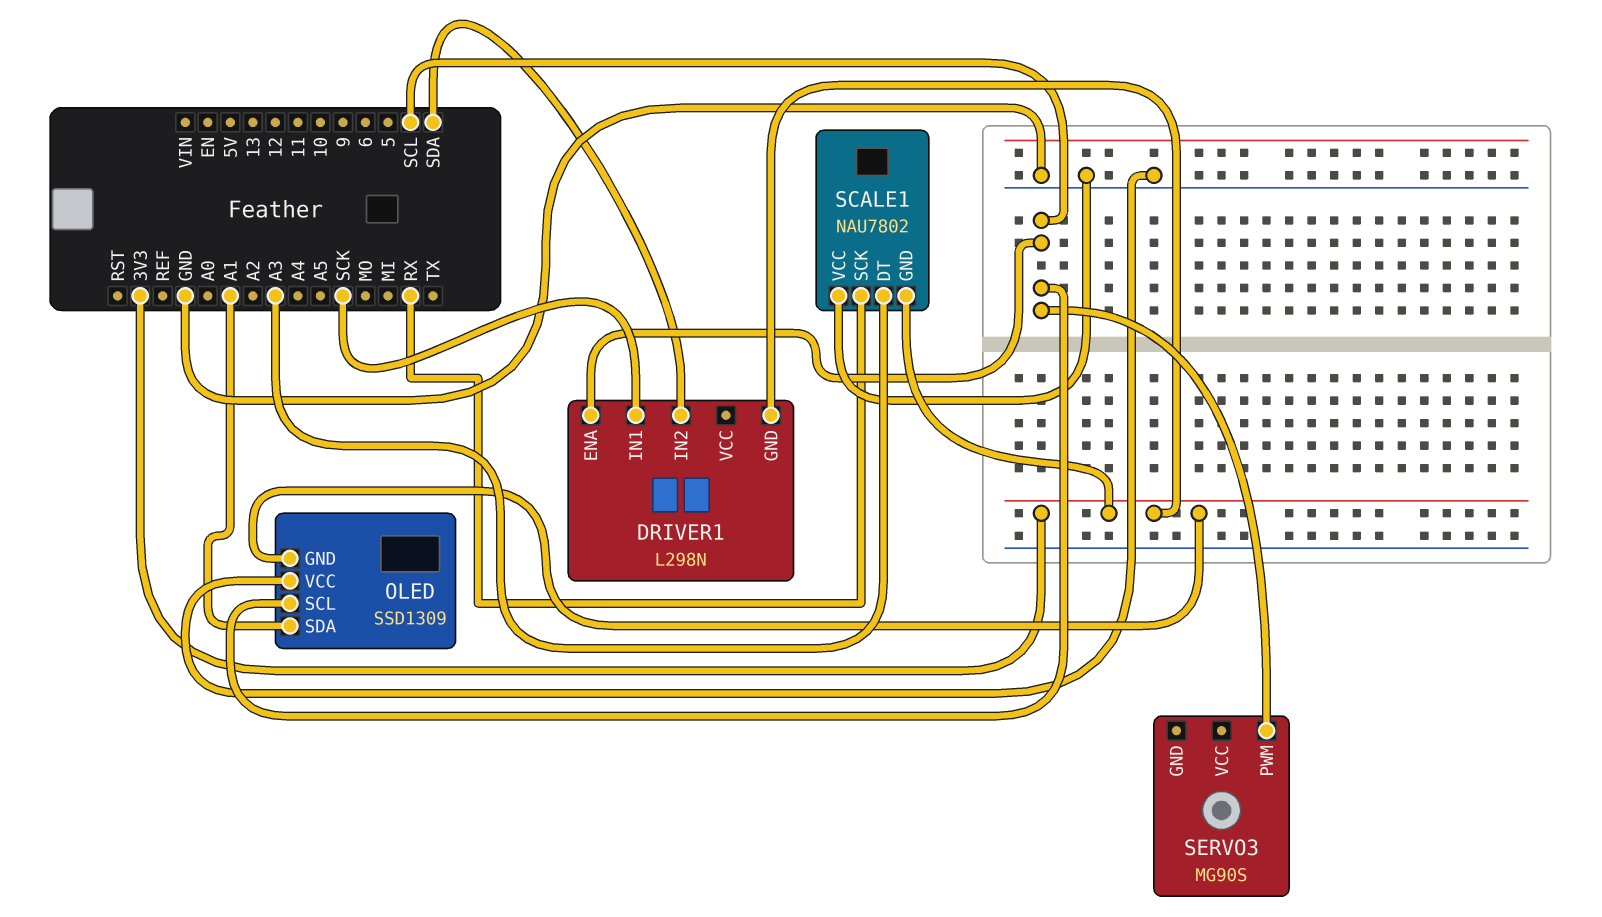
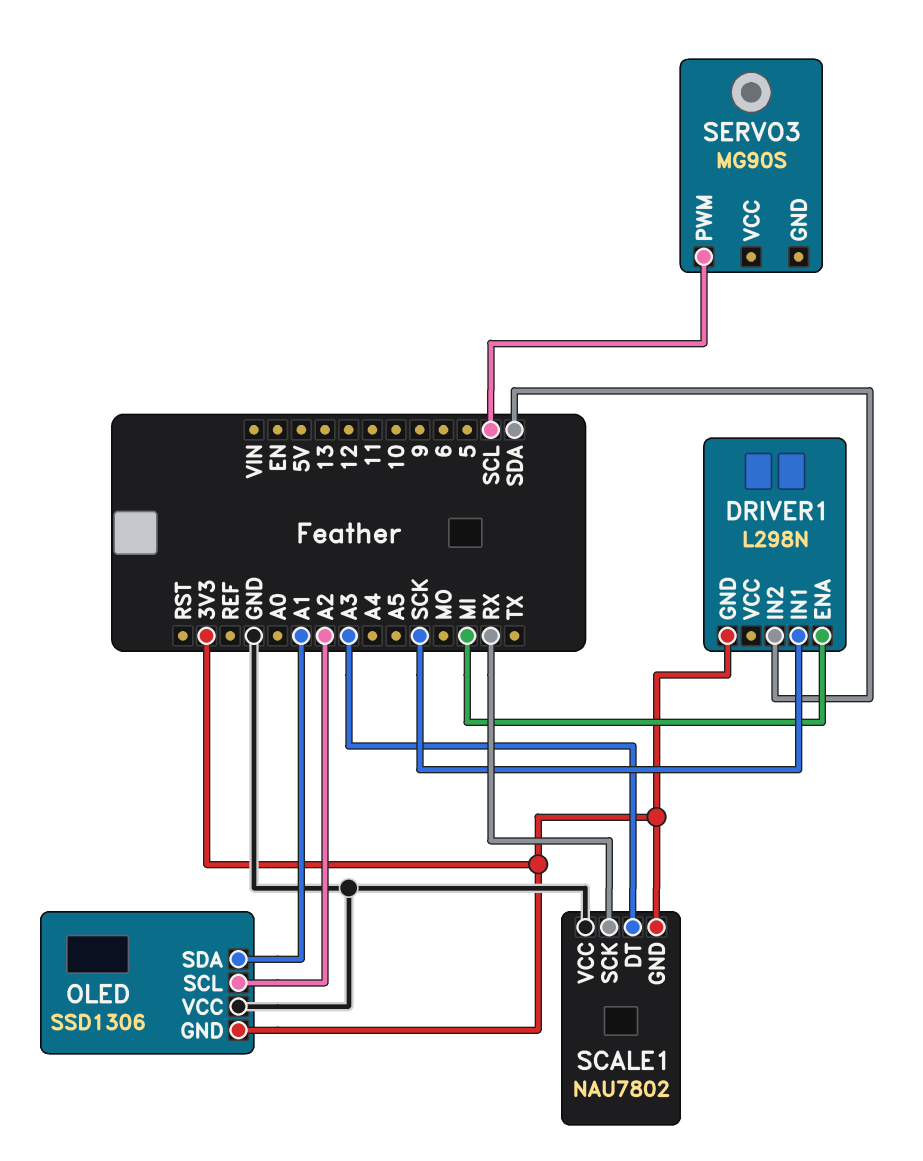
DRIVER1 pin ENA: SCL -> MI
OLED: SSD1309 -> SSD1306
OLED pin SCL: SCL -> A2

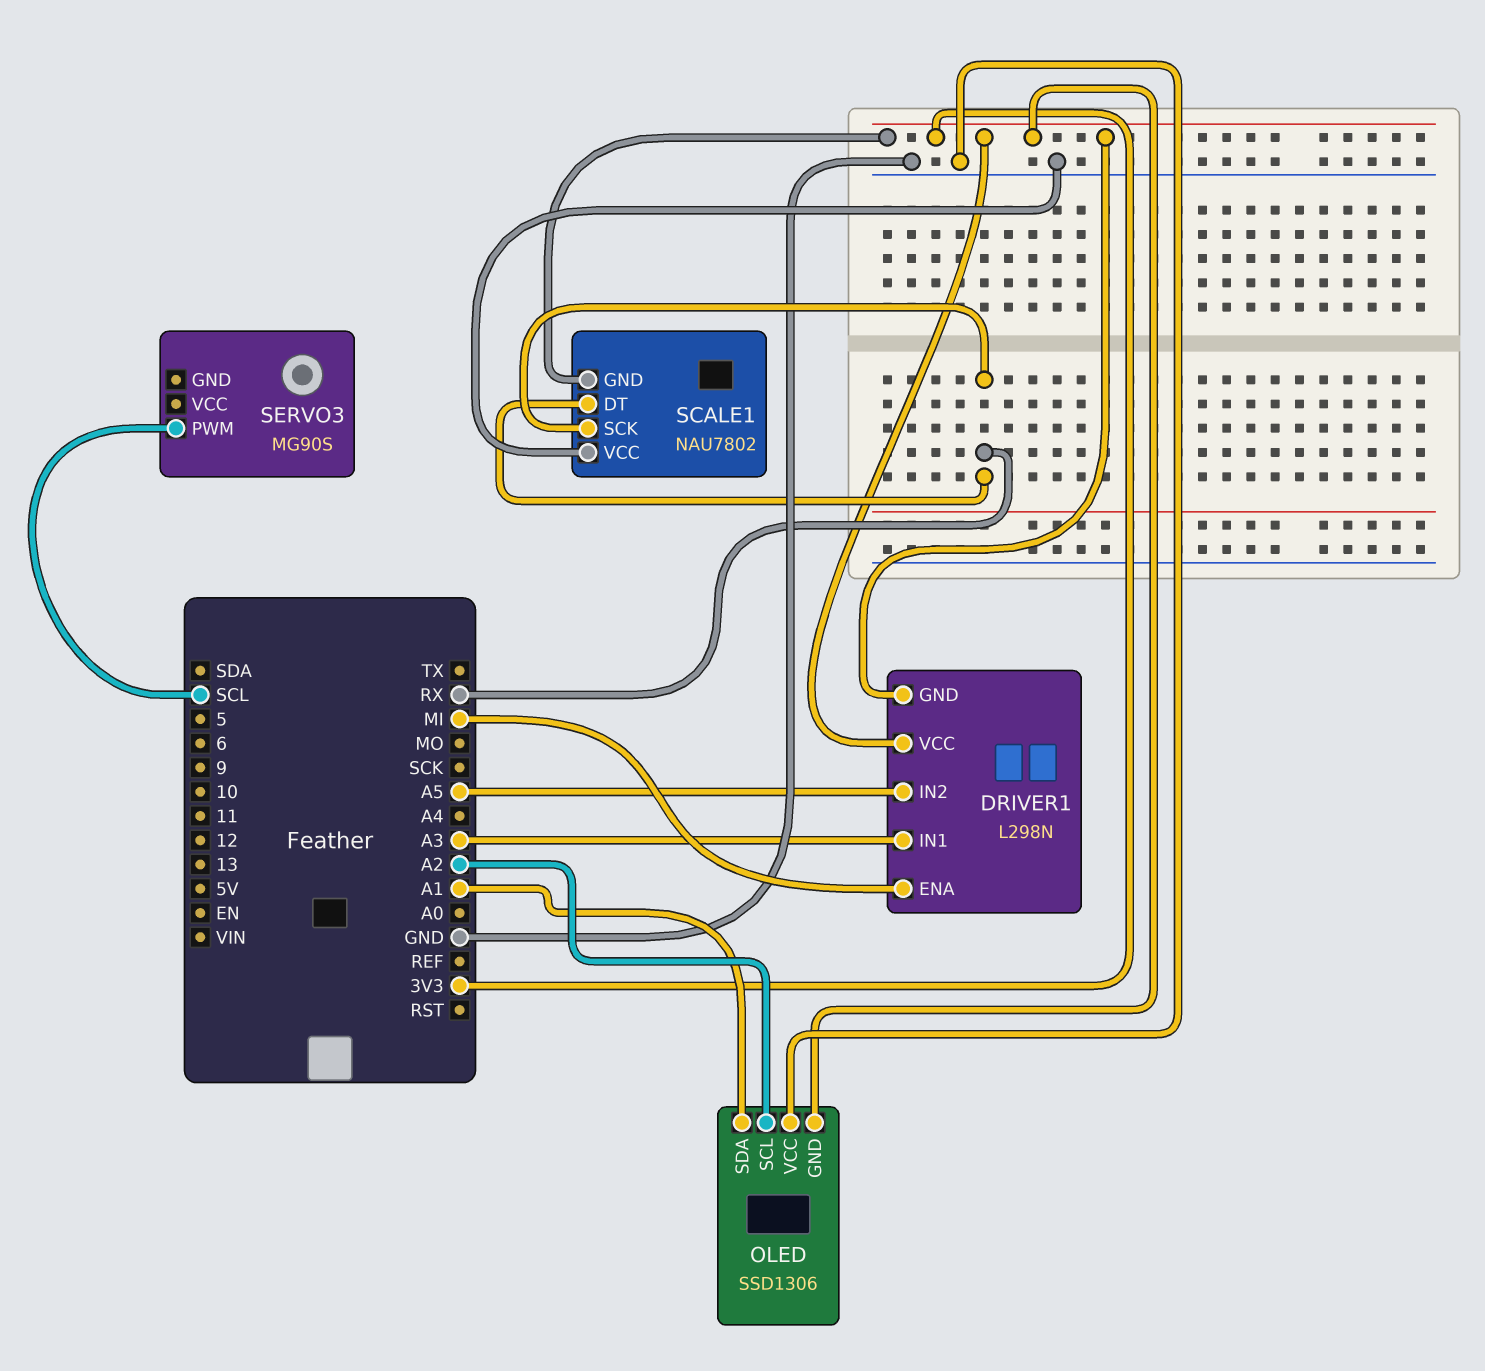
DRIVER1 pin IN1: SCK -> A3
DRIVER1 pin IN2: SDA -> A5
DRIVER1 pin VCC: none -> 3V3
SCALE1 pin DT: A3 -> RX

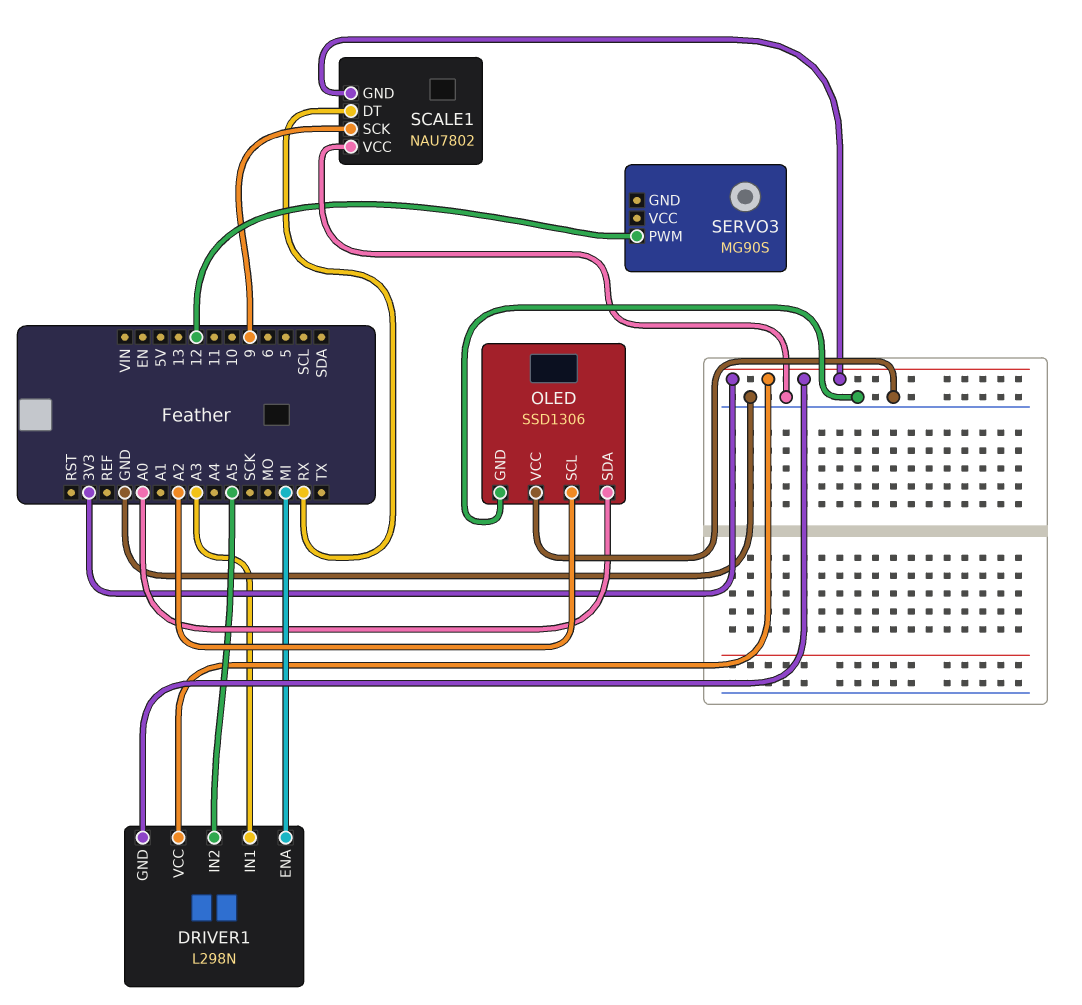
OLED pin GND: 3V3 -> GND
OLED pin SDA: A1 -> A0
SCALE1 pin SCK: RX -> 9
SERVO3 pin PWM: SCL -> 12

